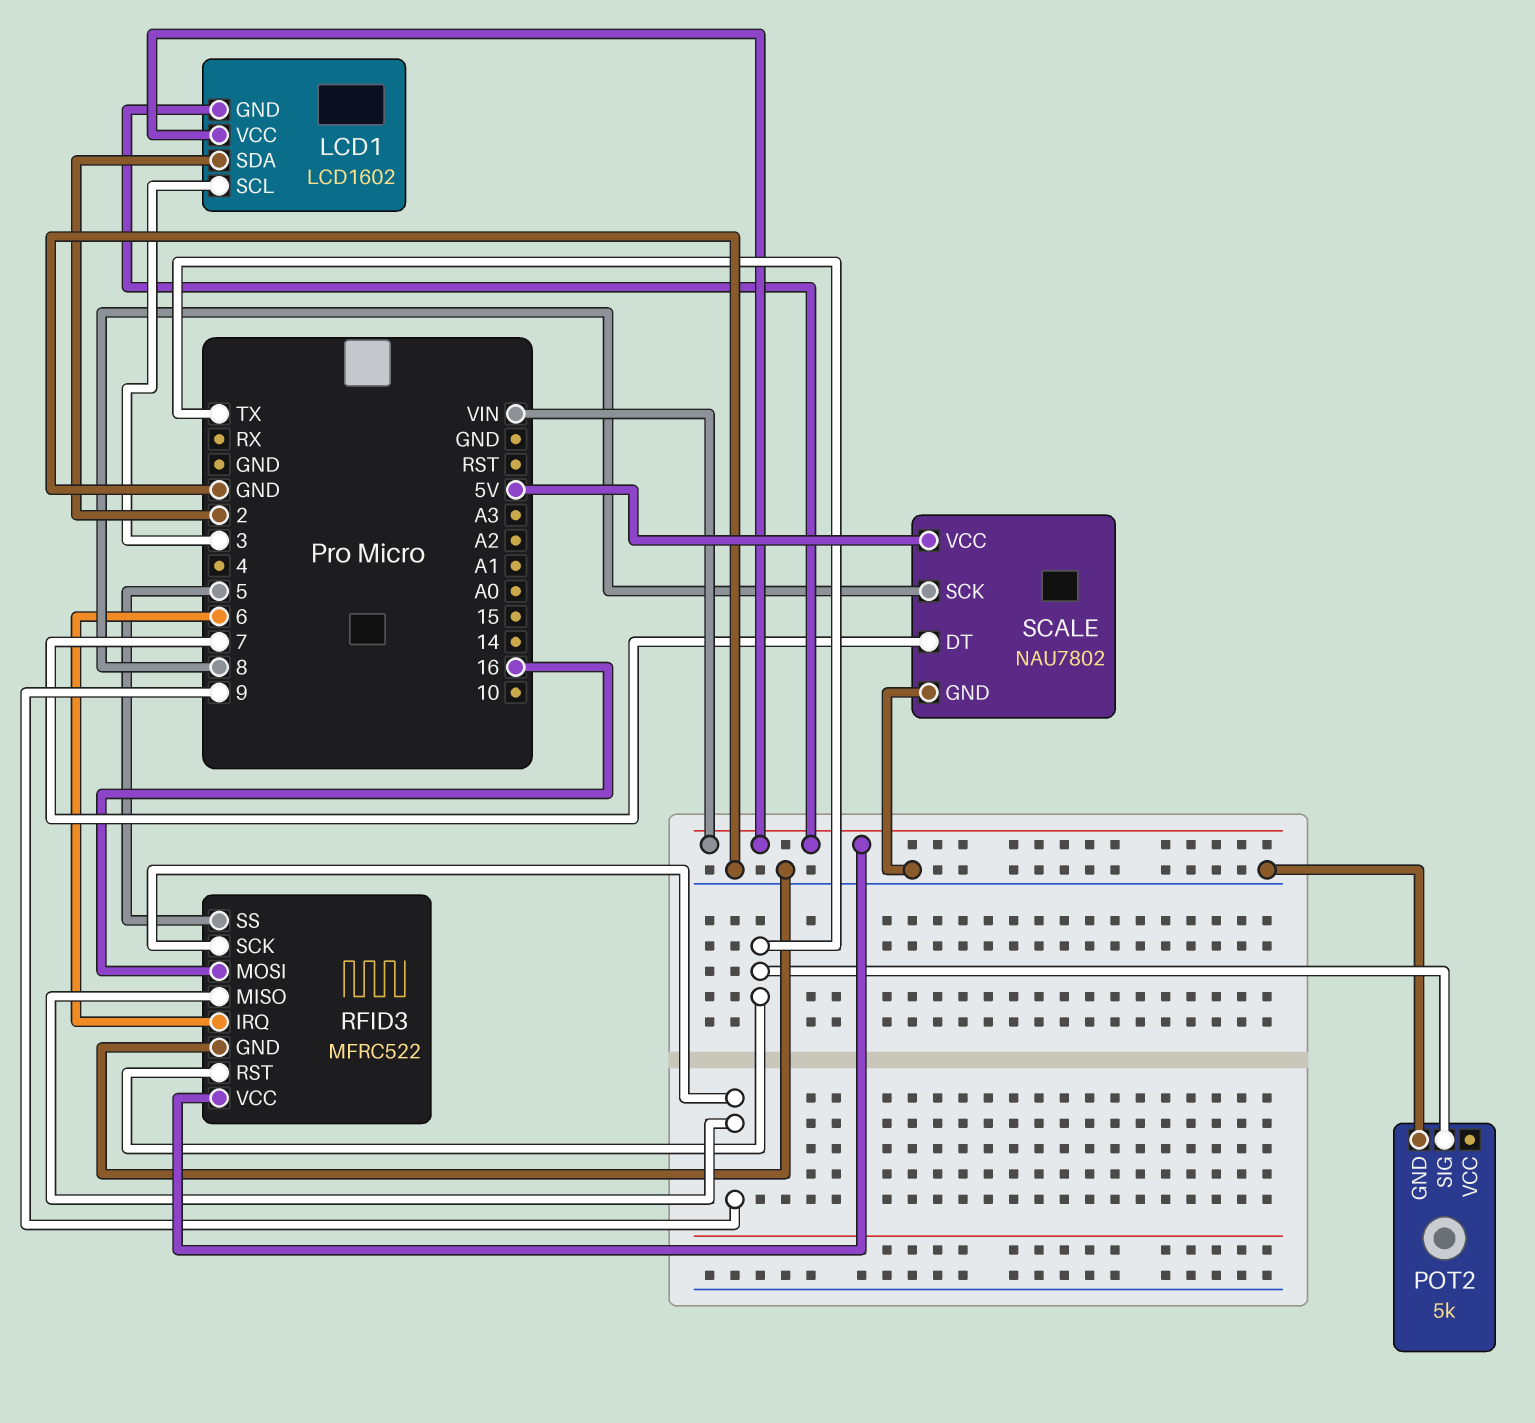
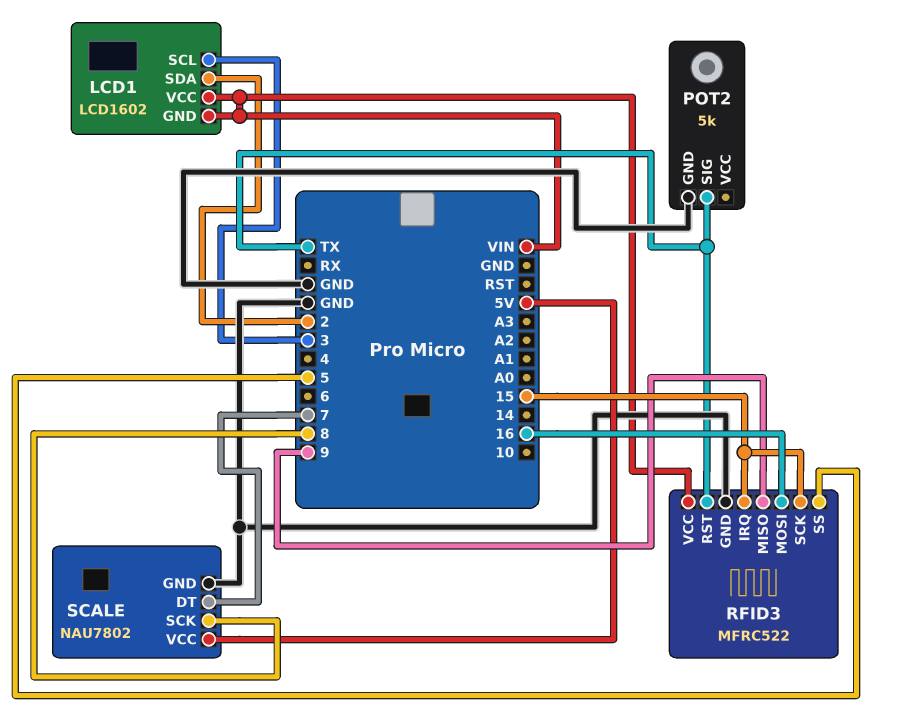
RFID3 pin IRQ: 6 -> 15
RFID3 pin SCK: 9 -> 15

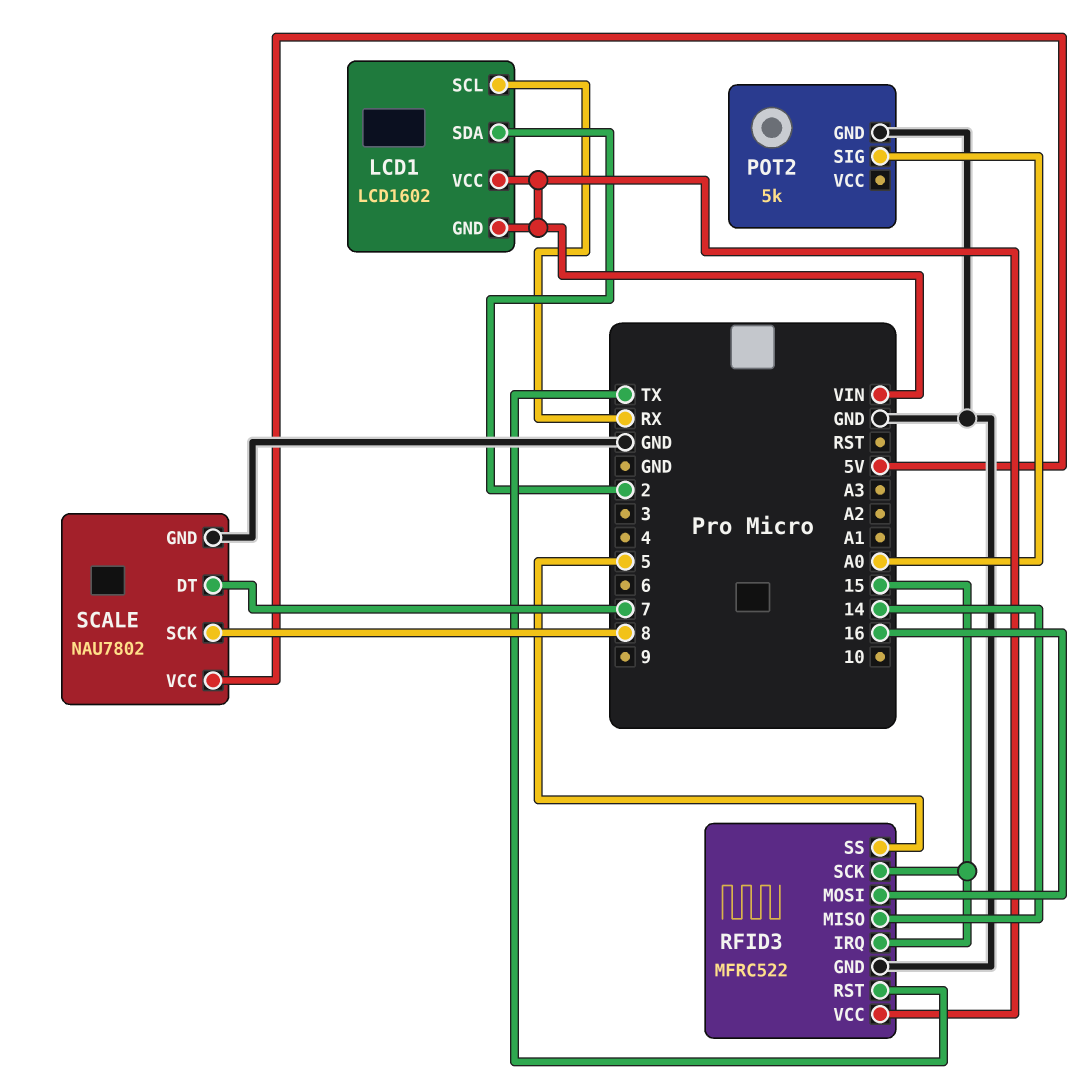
LCD1 pin SCL: 3 -> RX
POT2 pin SIG: TX -> A0
RFID3 pin MISO: 9 -> 14

